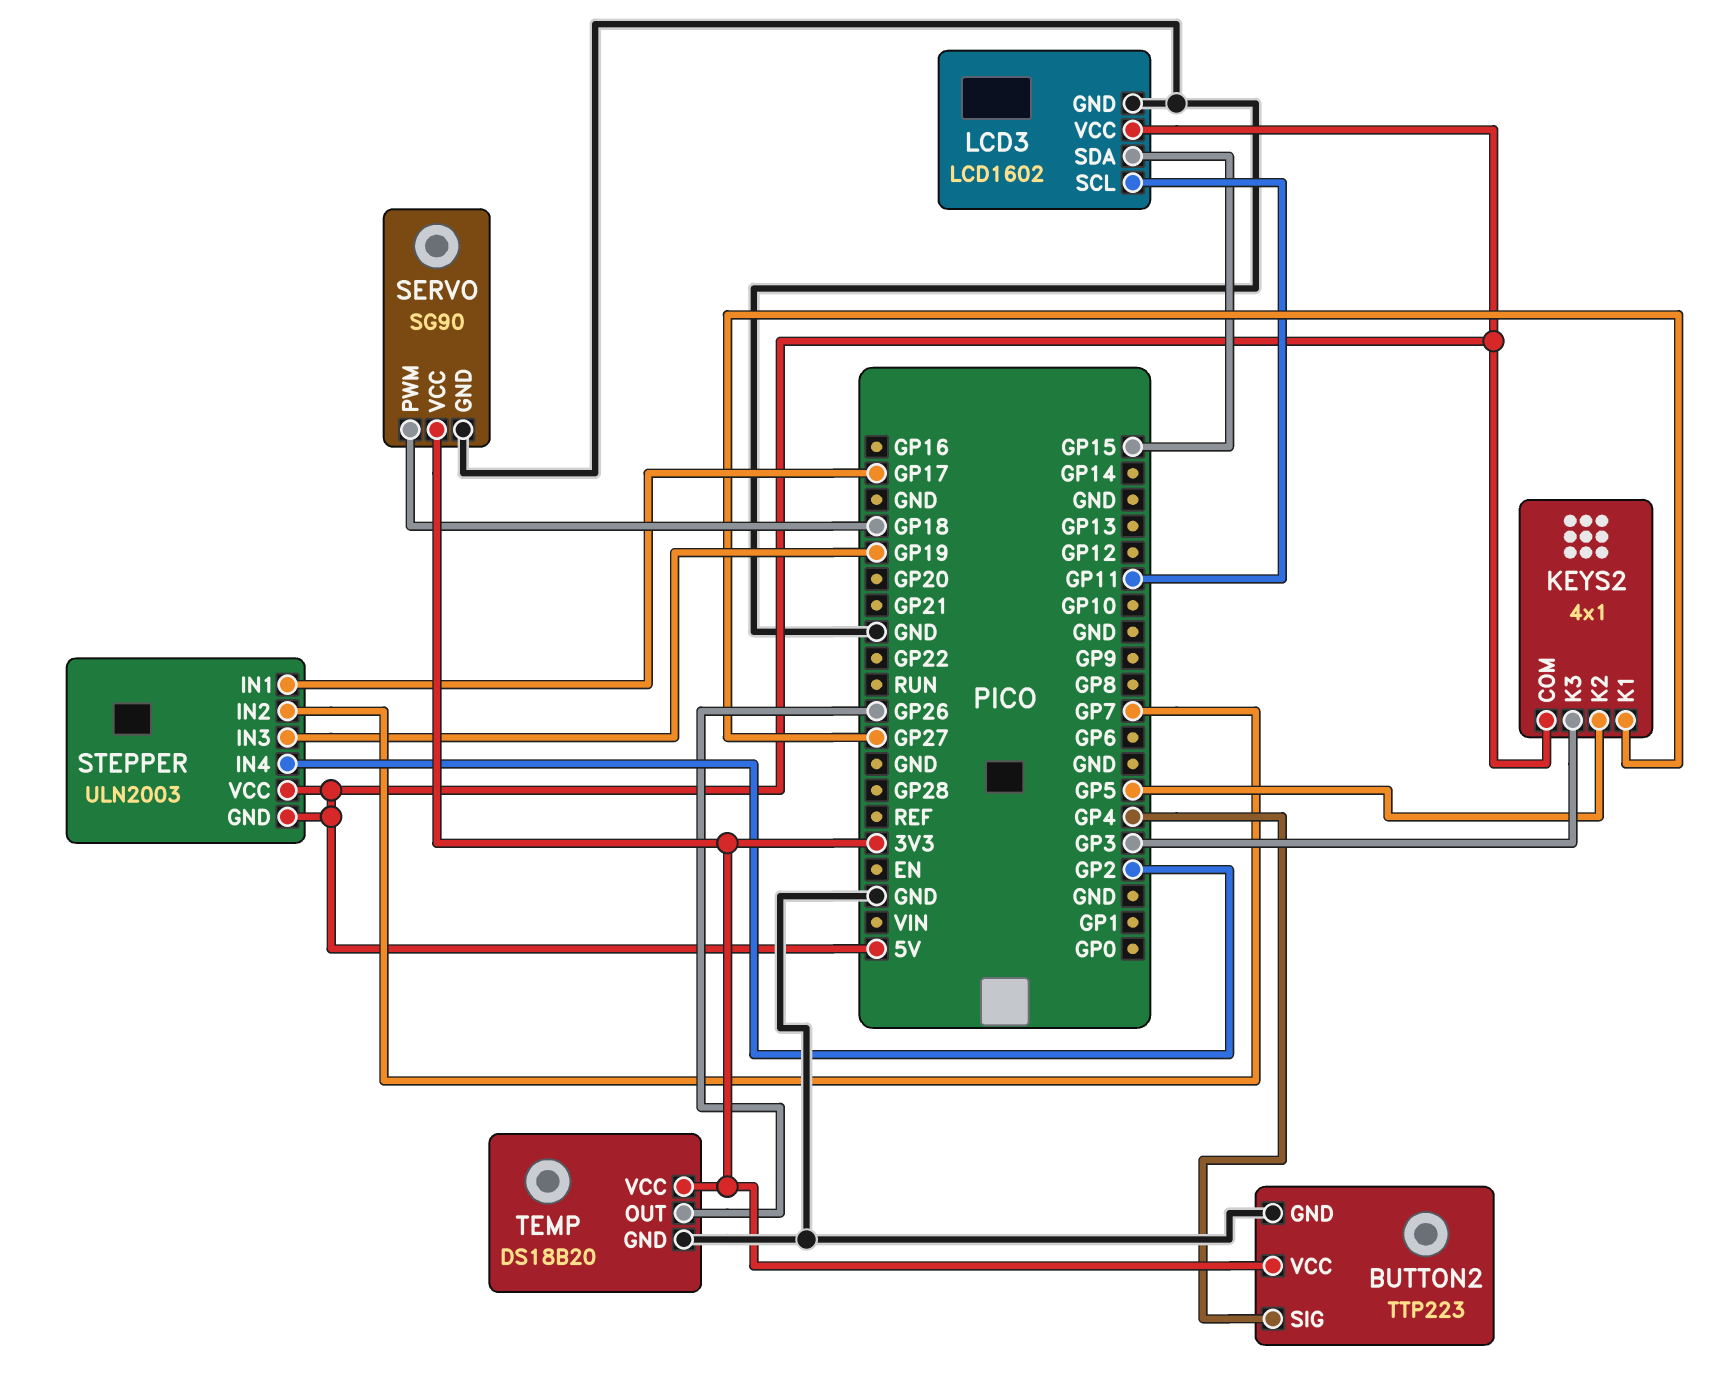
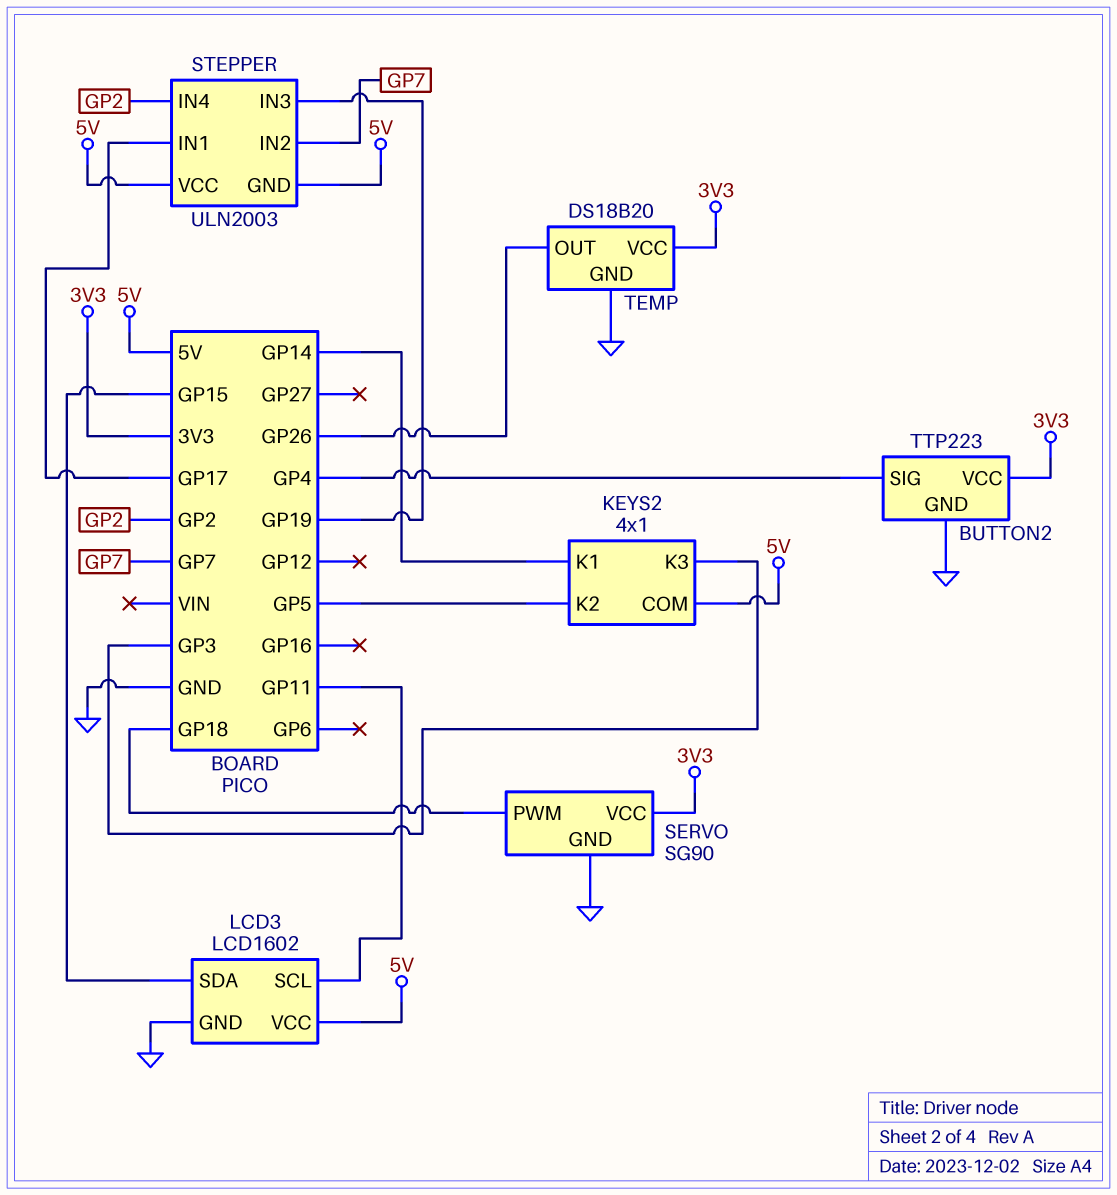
KEYS2 pin K1: GP27 -> GP14

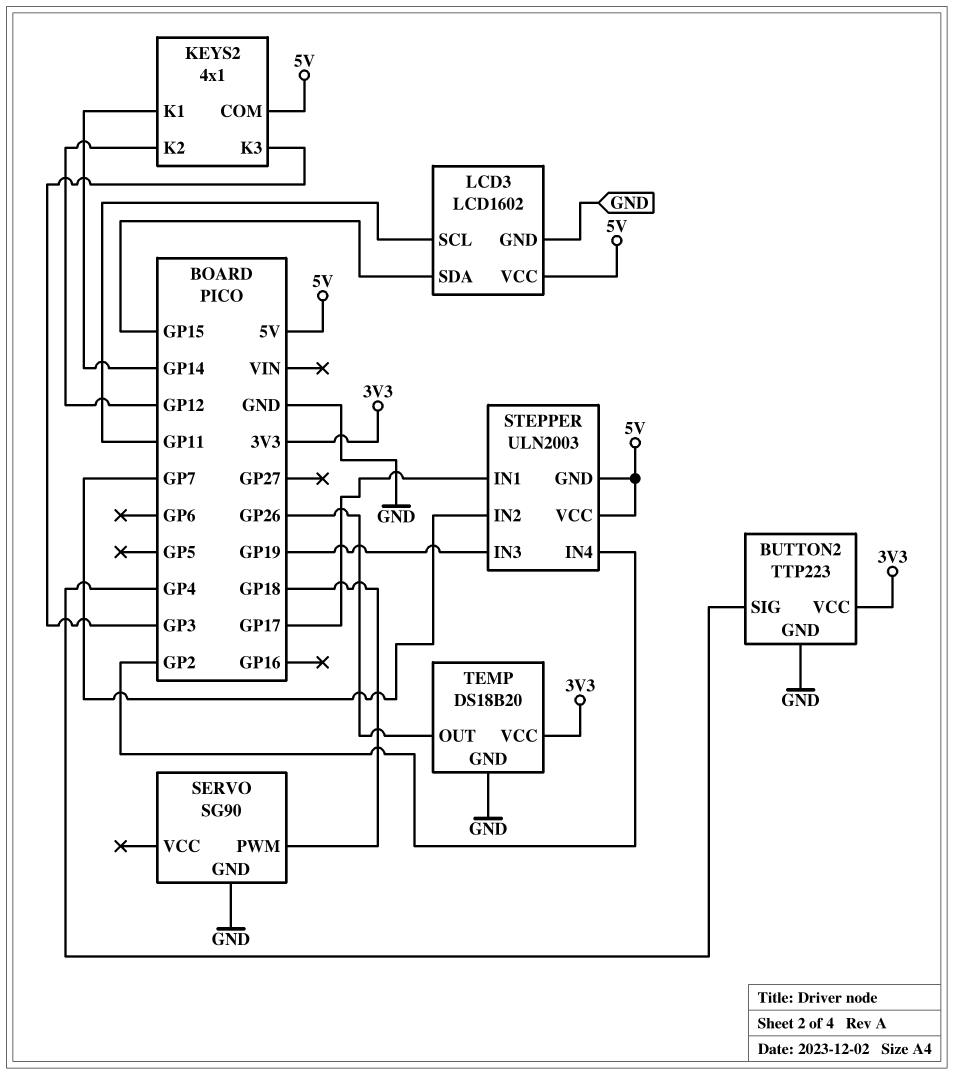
KEYS2 pin K2: GP5 -> GP12
SERVO pin VCC: 3V3 -> none

